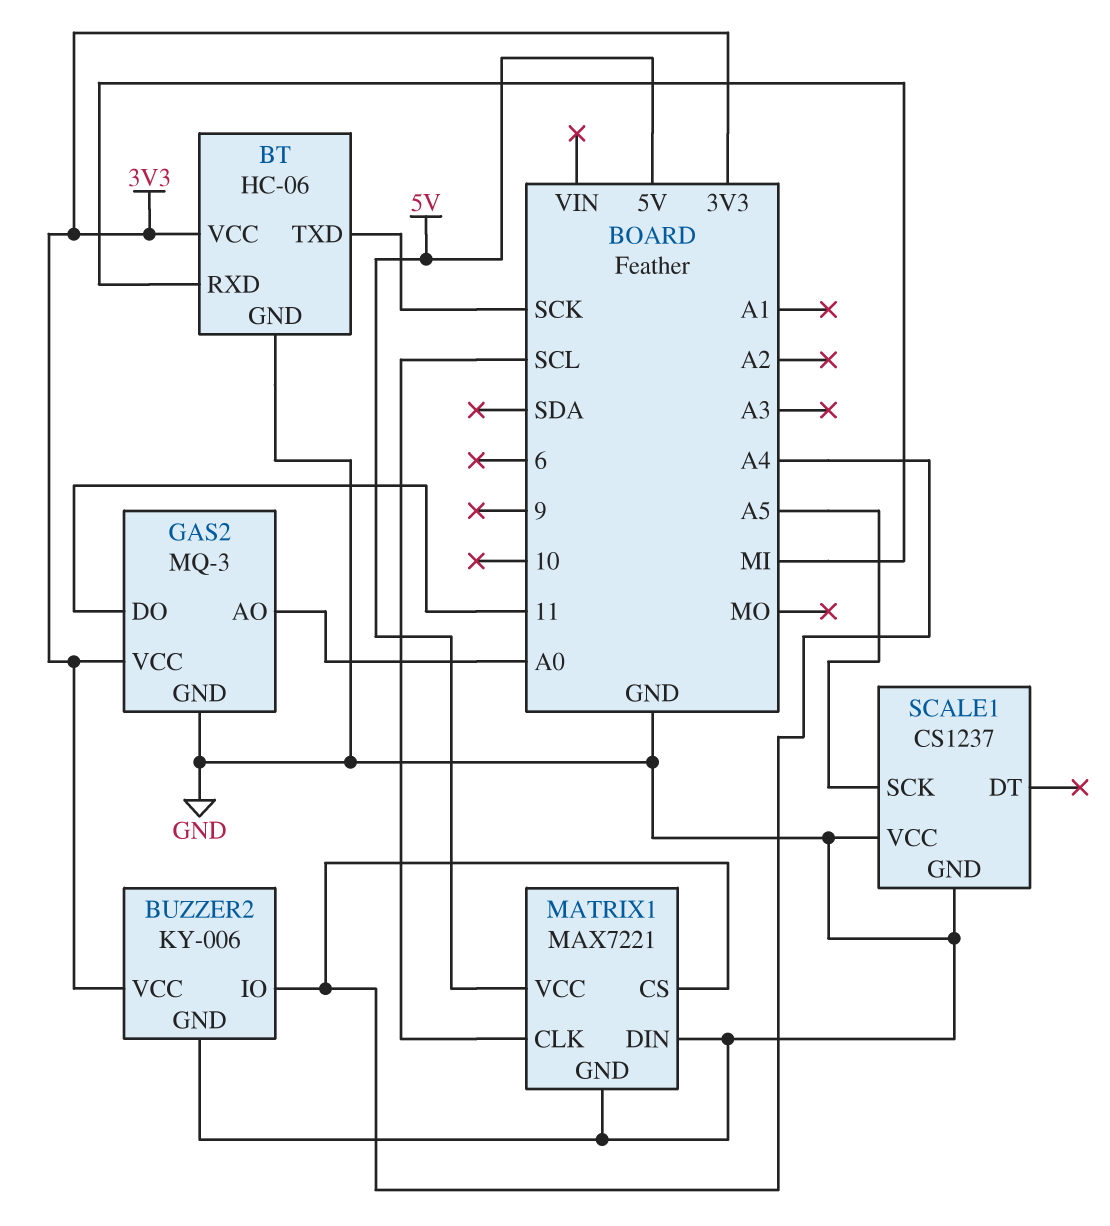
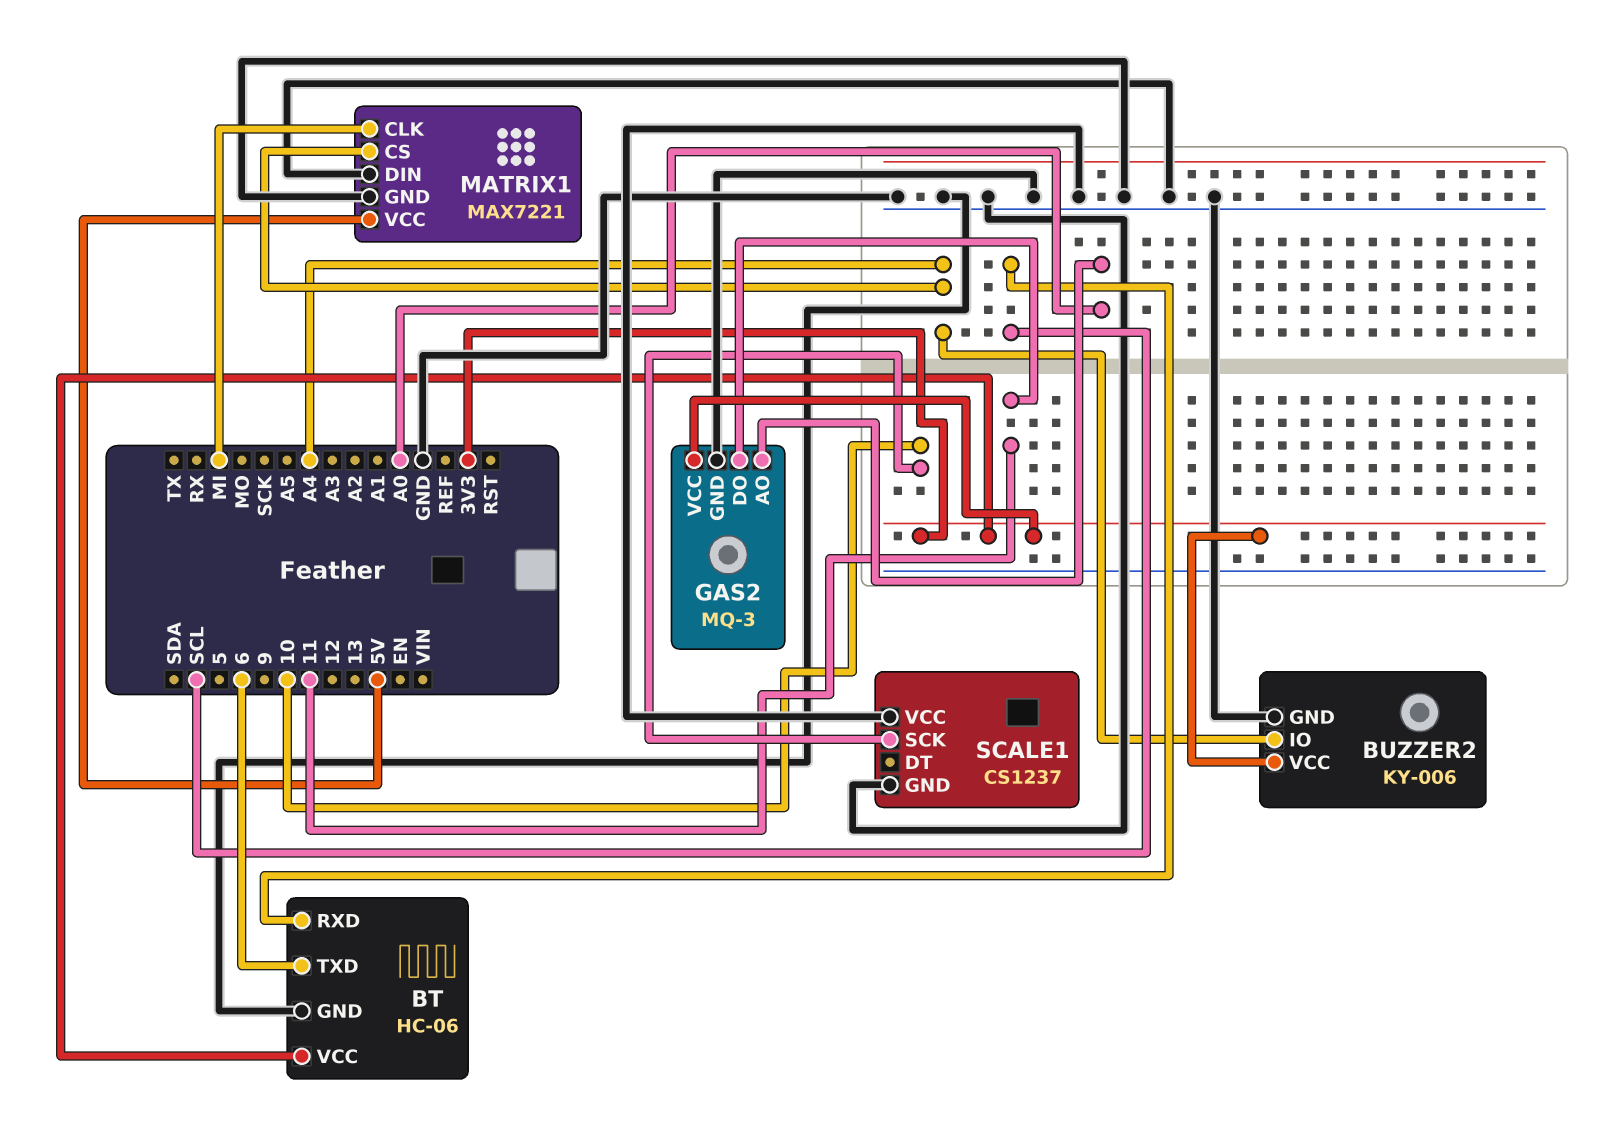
BT pin RXD: MI -> SCL
BT pin TXD: SCK -> 6
MATRIX1 pin CLK: SCL -> MI
SCALE1 pin SCK: A5 -> 10

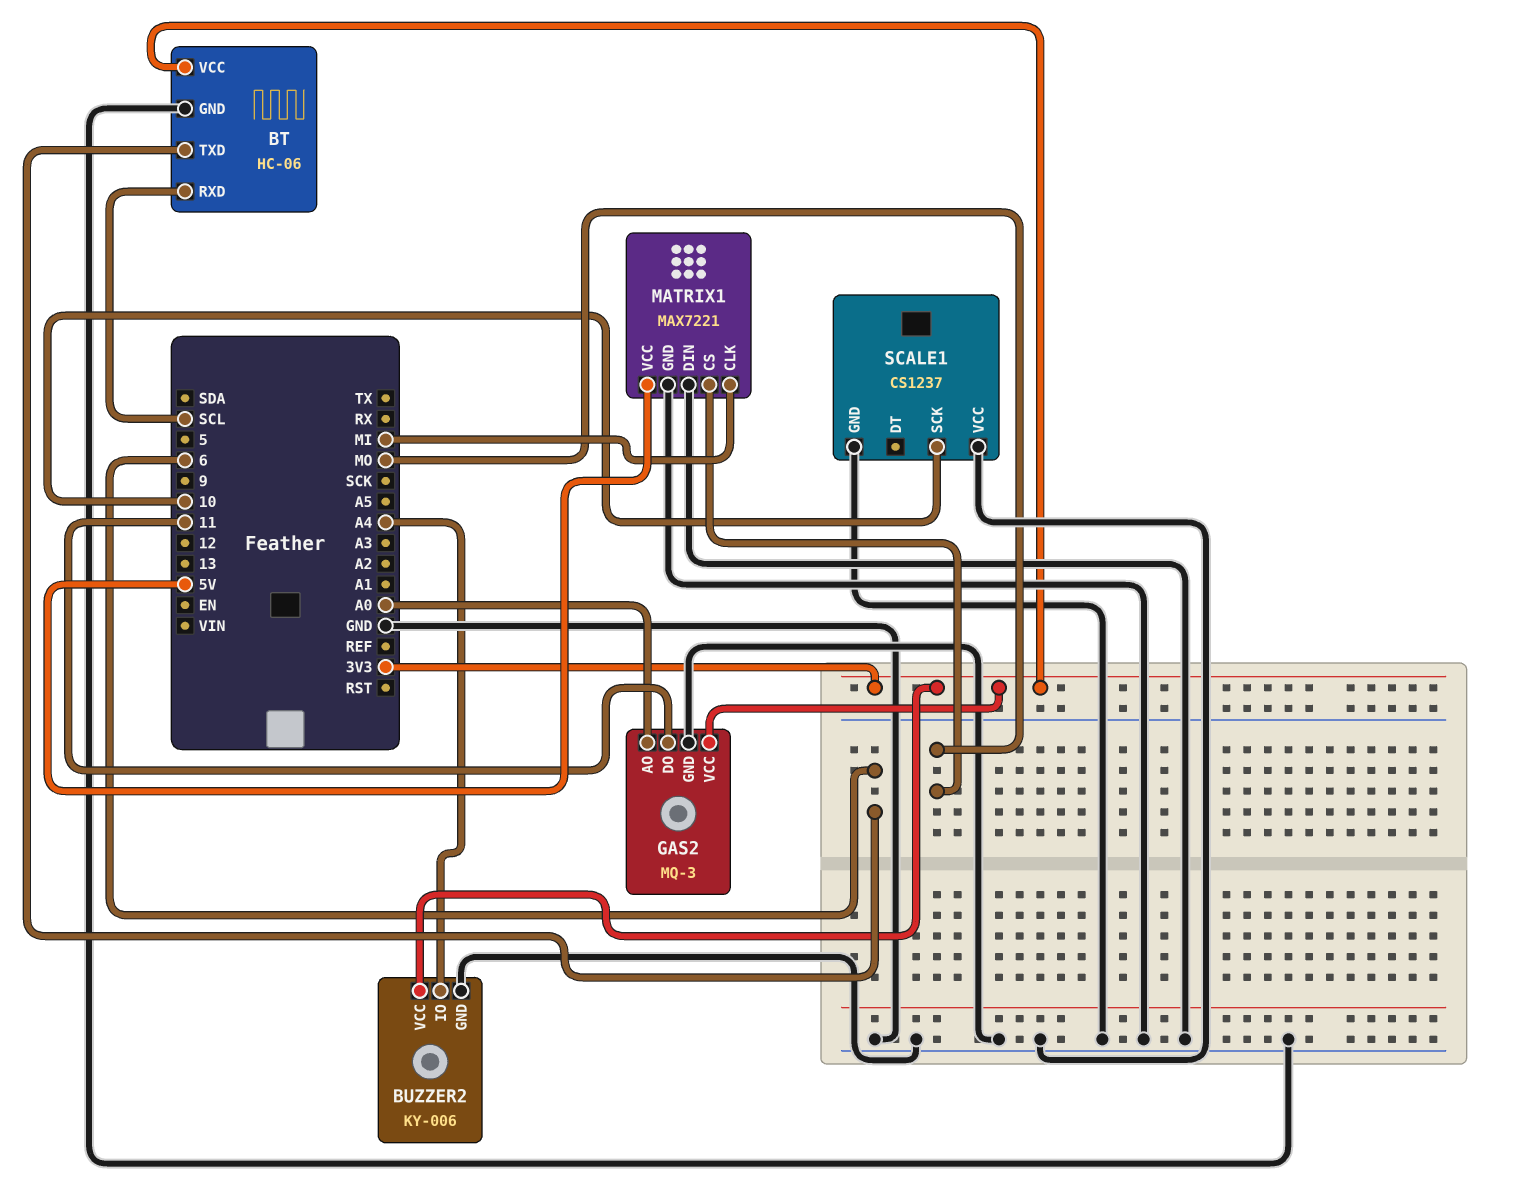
MATRIX1 pin CS: A4 -> MO

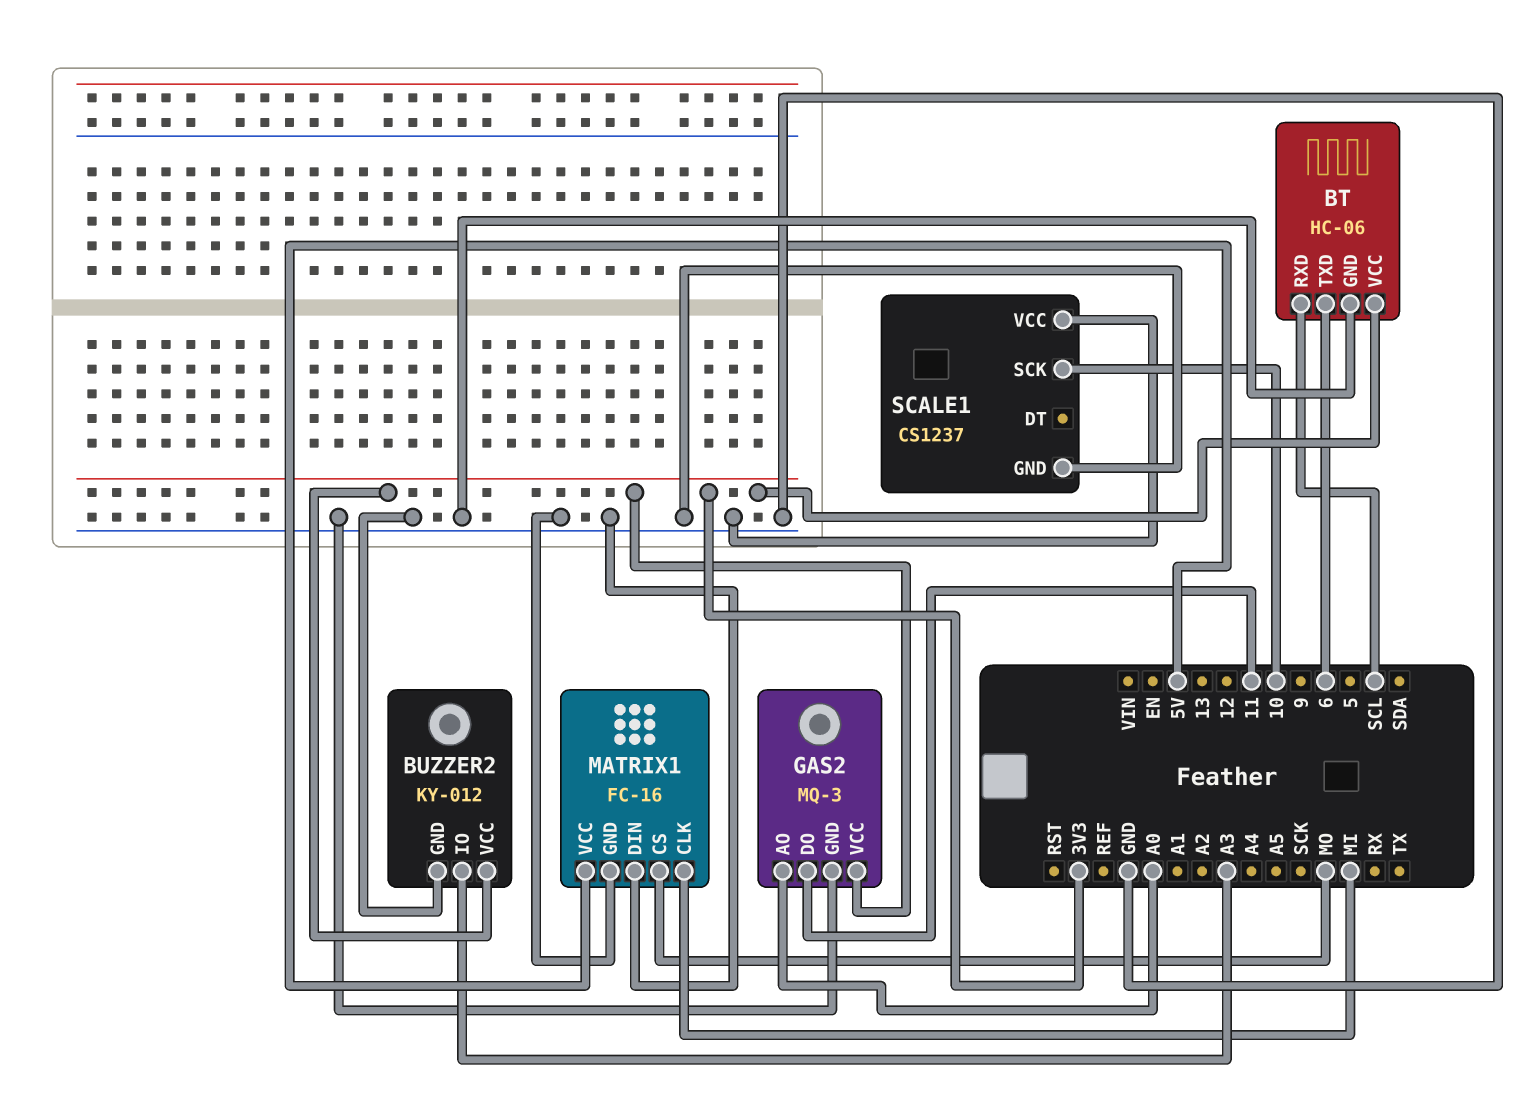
BUZZER2: KY-006 -> KY-012
BUZZER2 pin IO: A4 -> A3
MATRIX1: MAX7221 -> FC-16

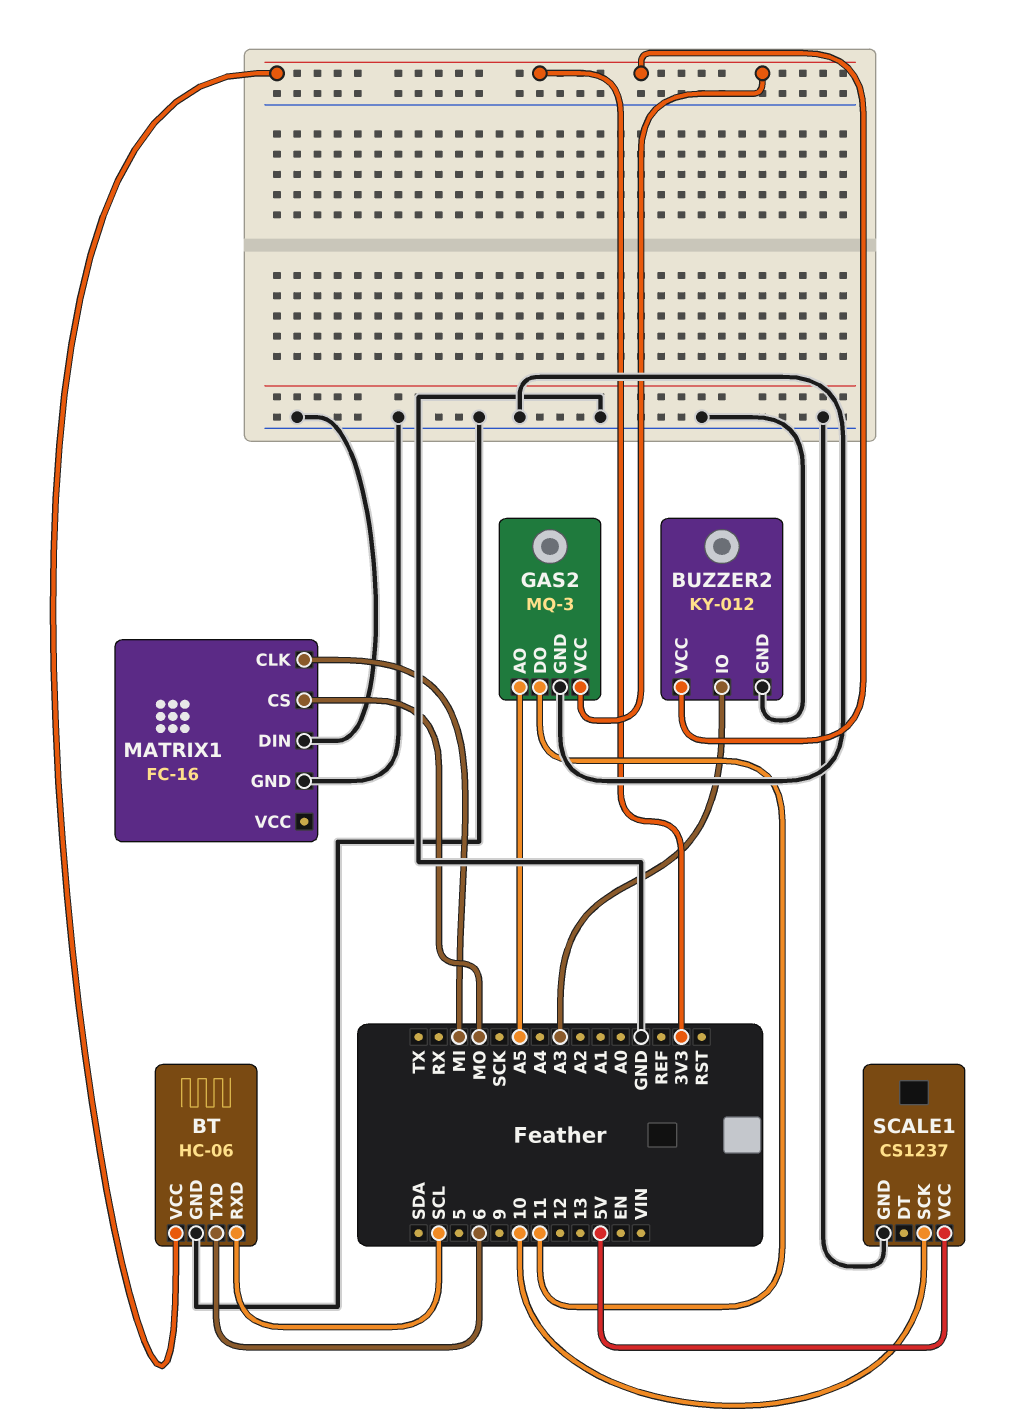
GAS2 pin AO: A0 -> A5
MATRIX1 pin VCC: 5V -> none
SCALE1 pin VCC: GND -> 5V

